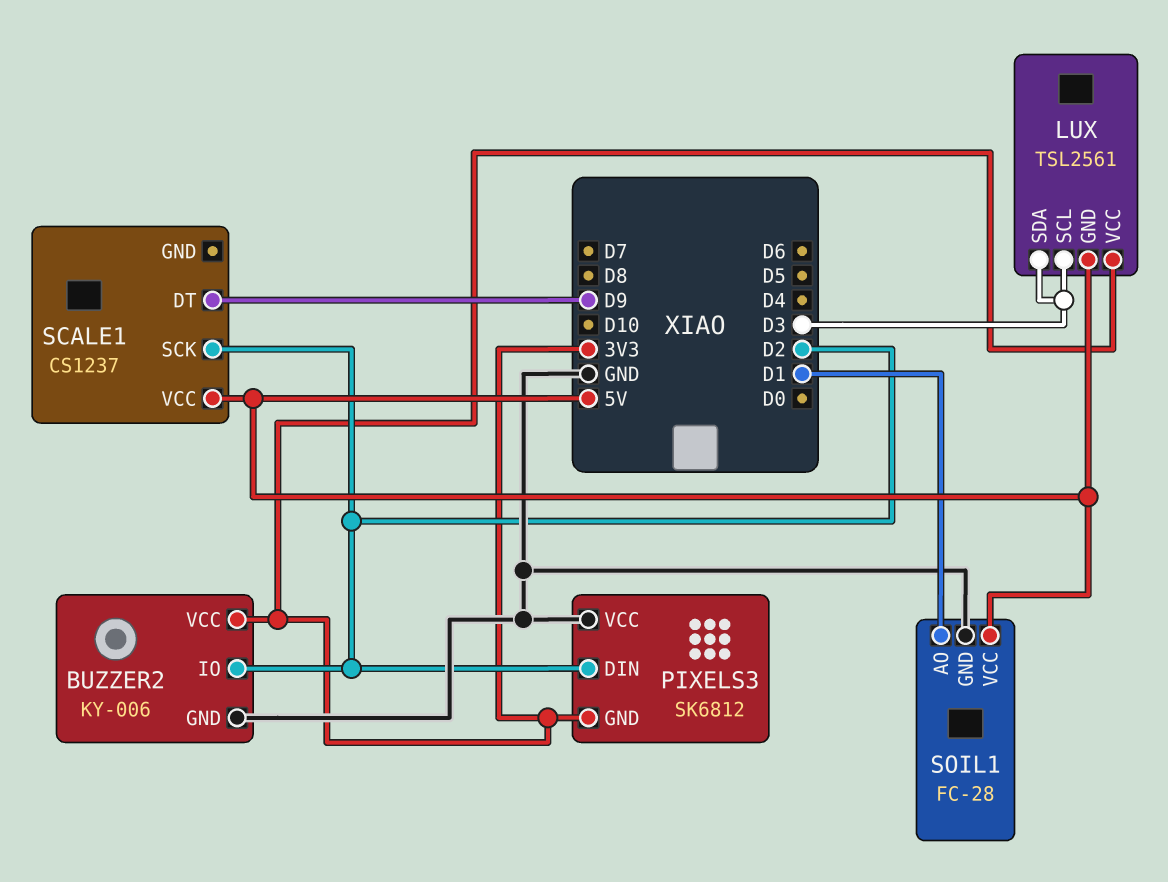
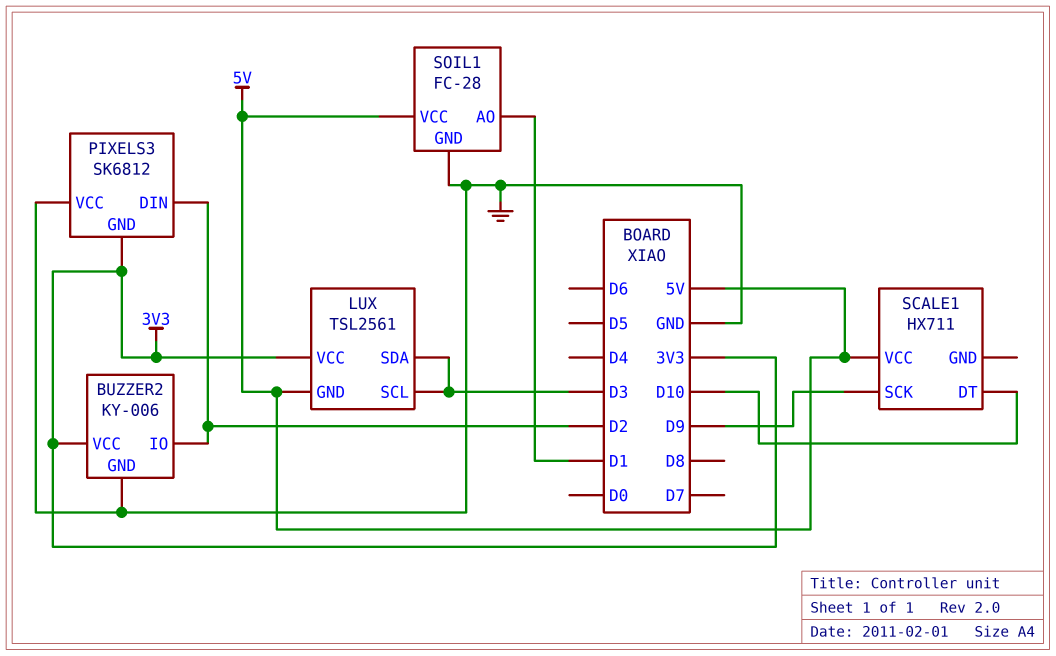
SCALE1: CS1237 -> HX711
SCALE1 pin DT: D9 -> D10
SCALE1 pin SCK: D2 -> D9

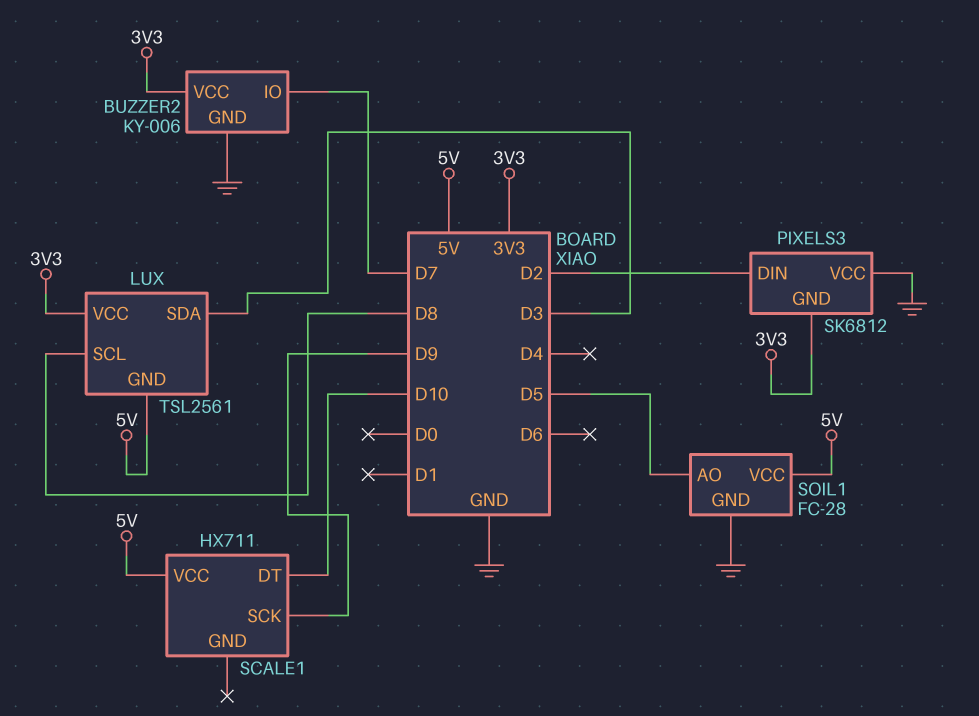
BUZZER2 pin IO: D2 -> D7
LUX pin SCL: D3 -> D8
SOIL1 pin AO: D1 -> D5

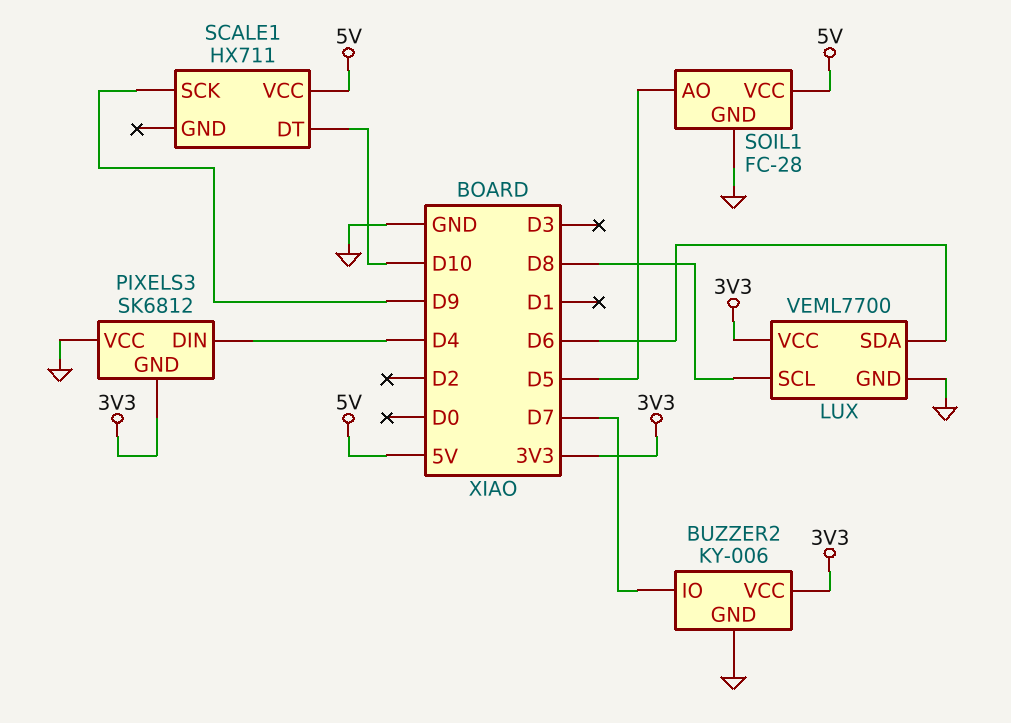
LUX: TSL2561 -> VEML7700
LUX pin GND: 5V -> GND
LUX pin SDA: D3 -> D6
PIXELS3 pin DIN: D2 -> D4

